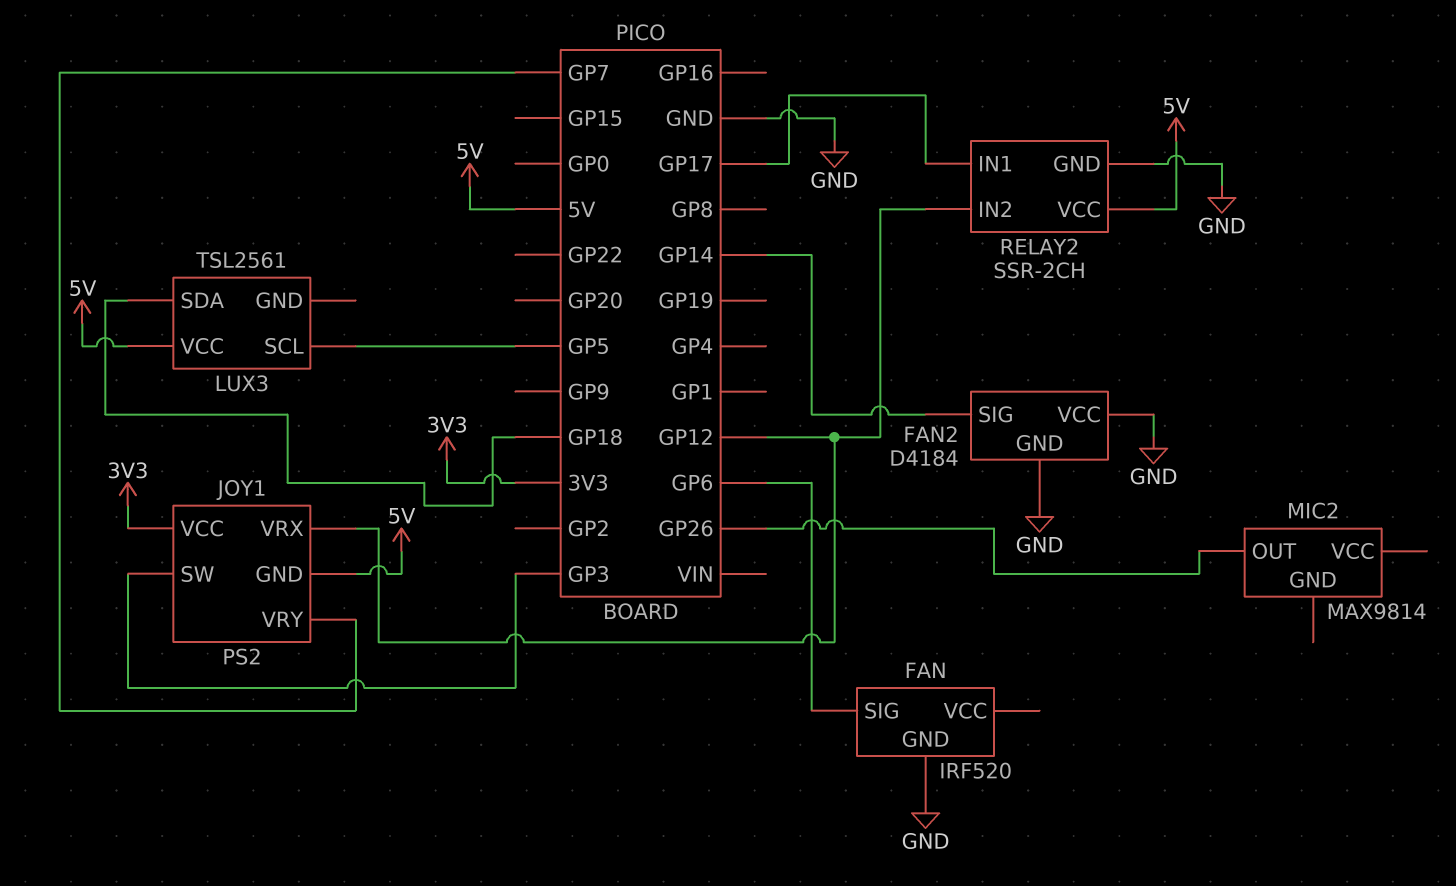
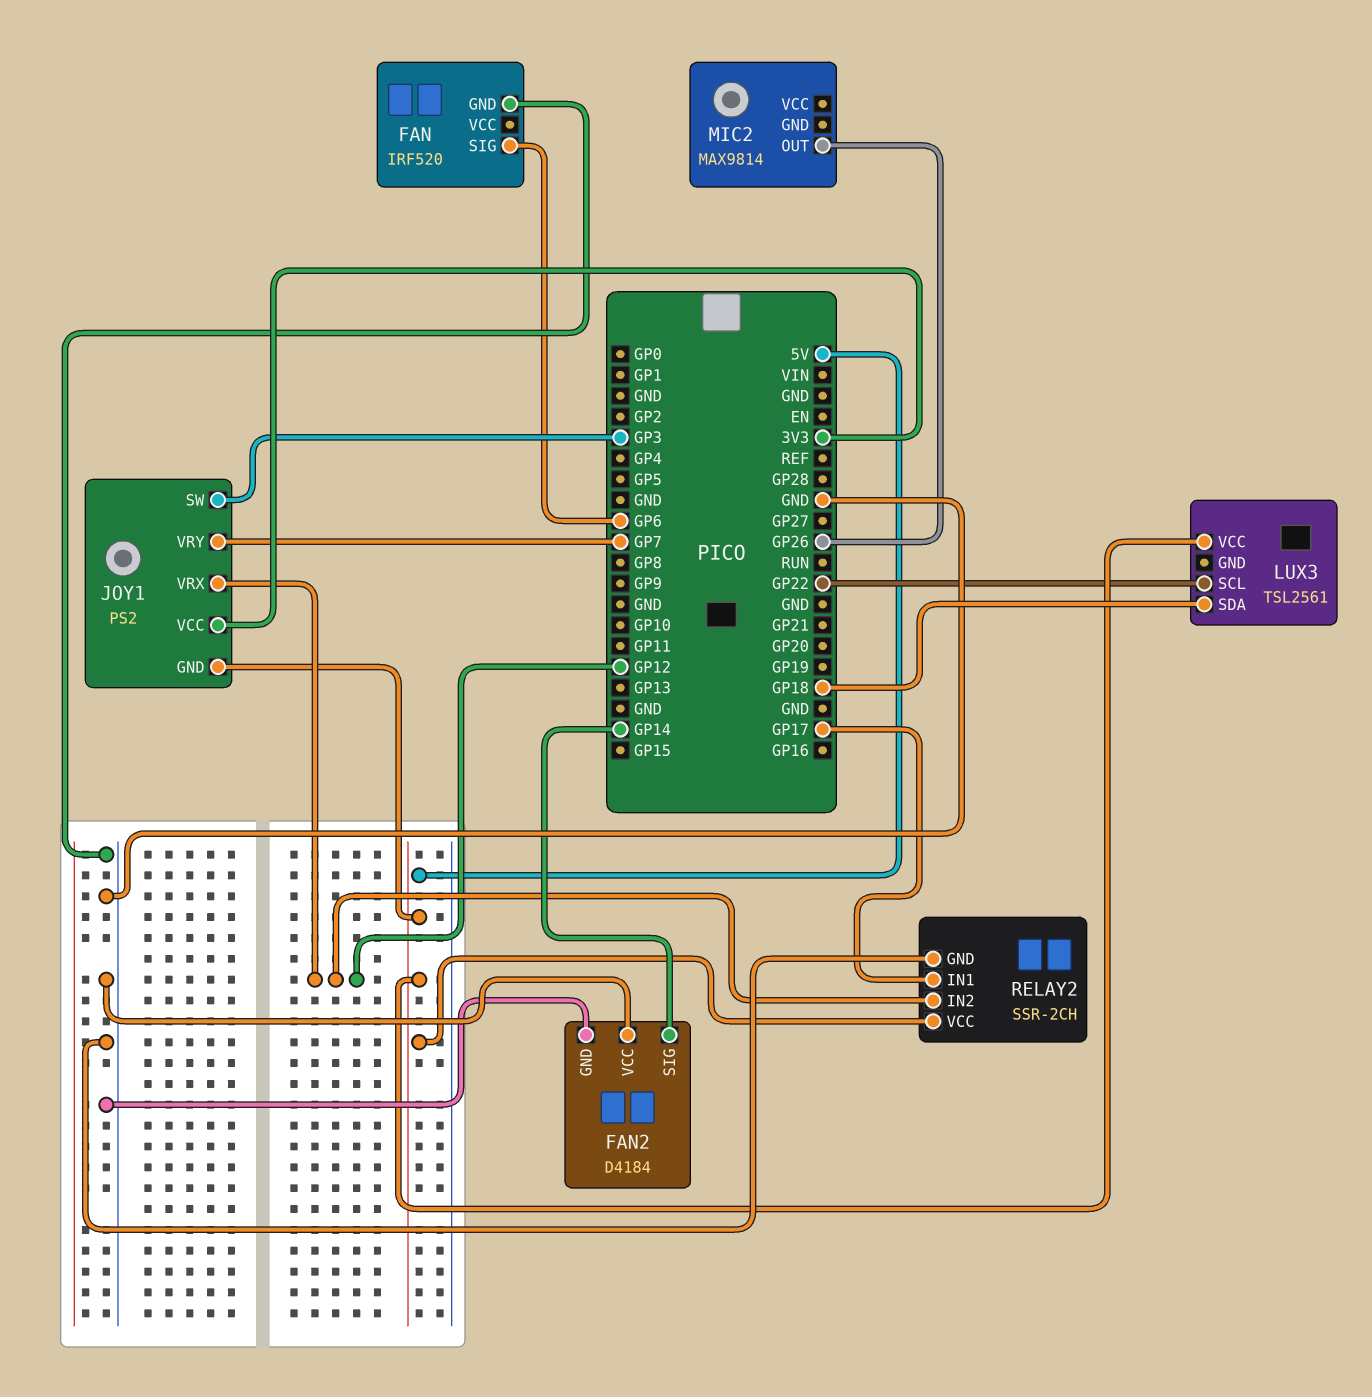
LUX3 pin SCL: GP5 -> GP22

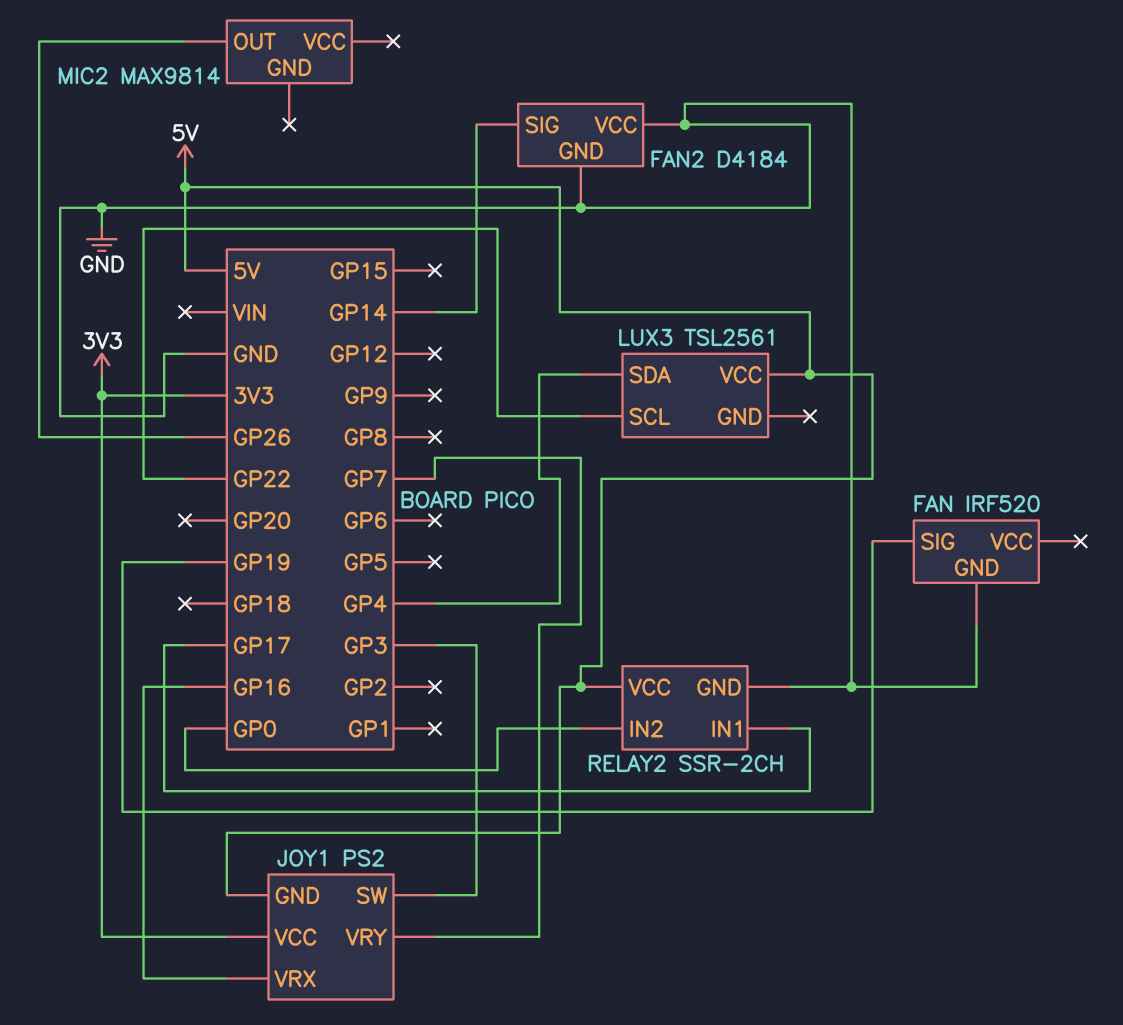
FAN pin SIG: GP6 -> GP19
JOY1 pin VRX: GP12 -> GP16
LUX3 pin SDA: GP18 -> GP4
RELAY2 pin IN2: GP12 -> GP0

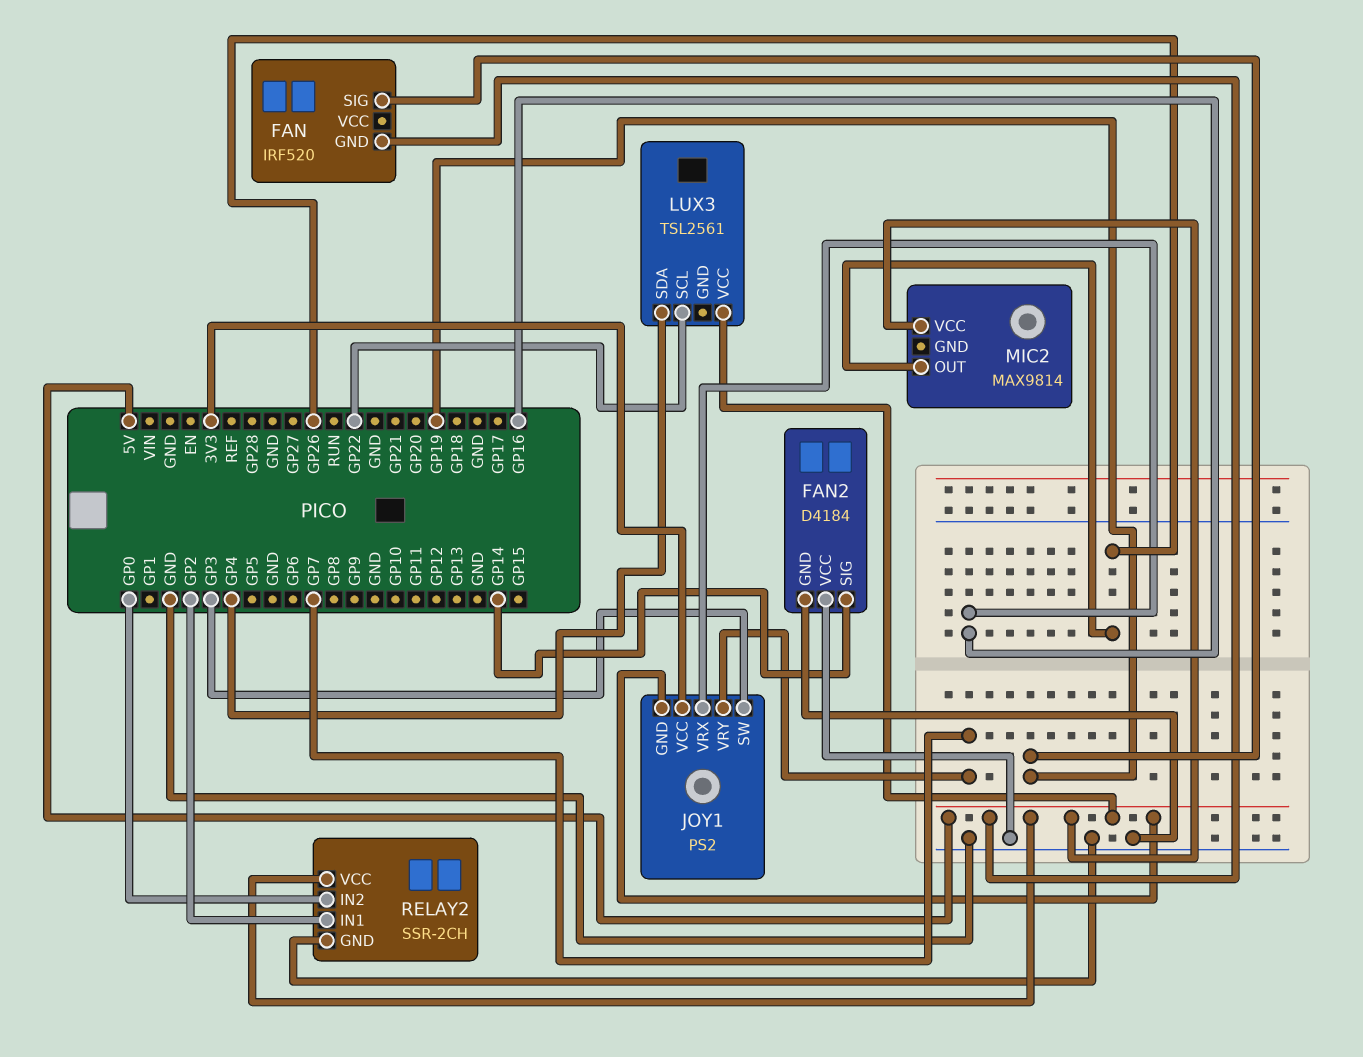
FAN pin GND: GND -> 5V
MIC2 pin VCC: none -> 5V
RELAY2 pin IN1: GP17 -> GP2

